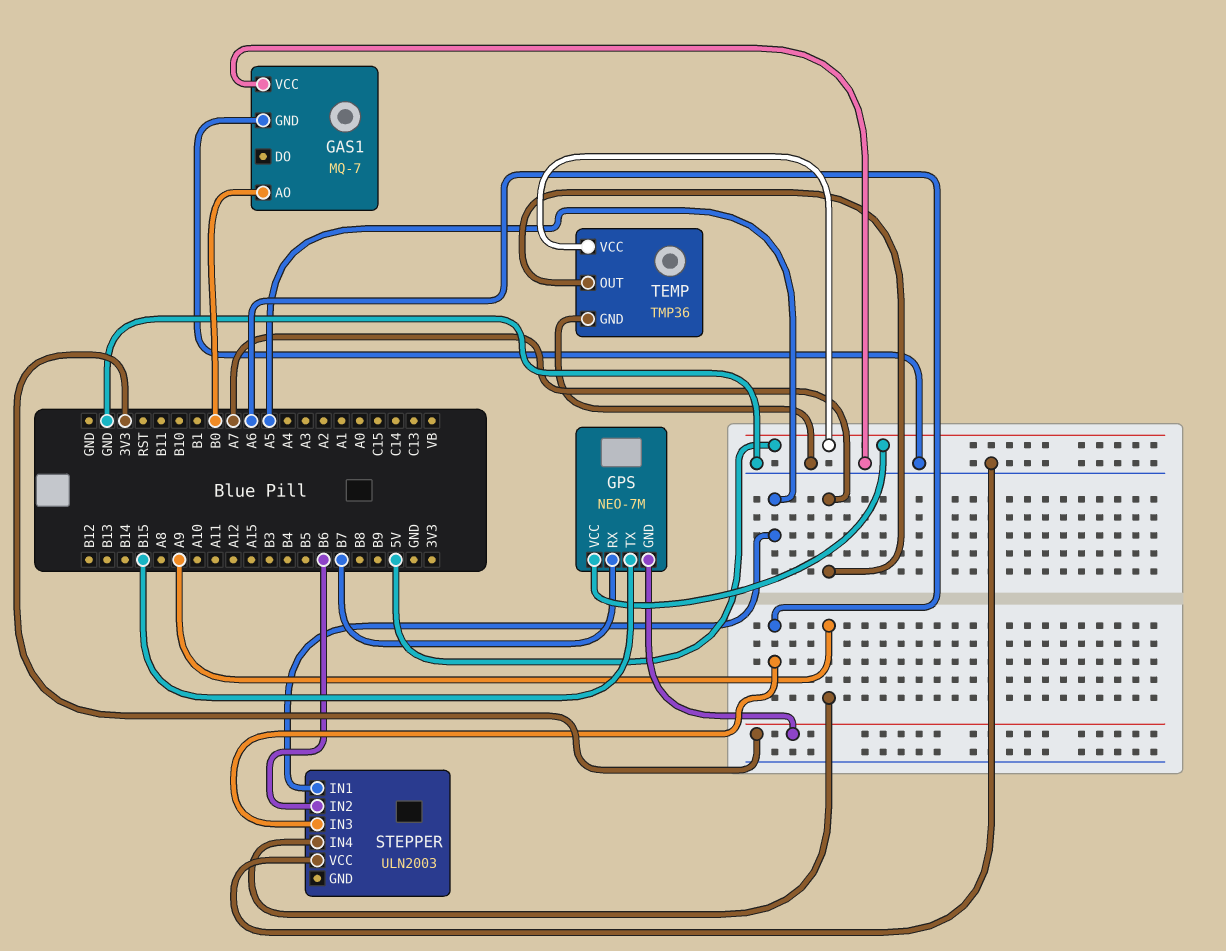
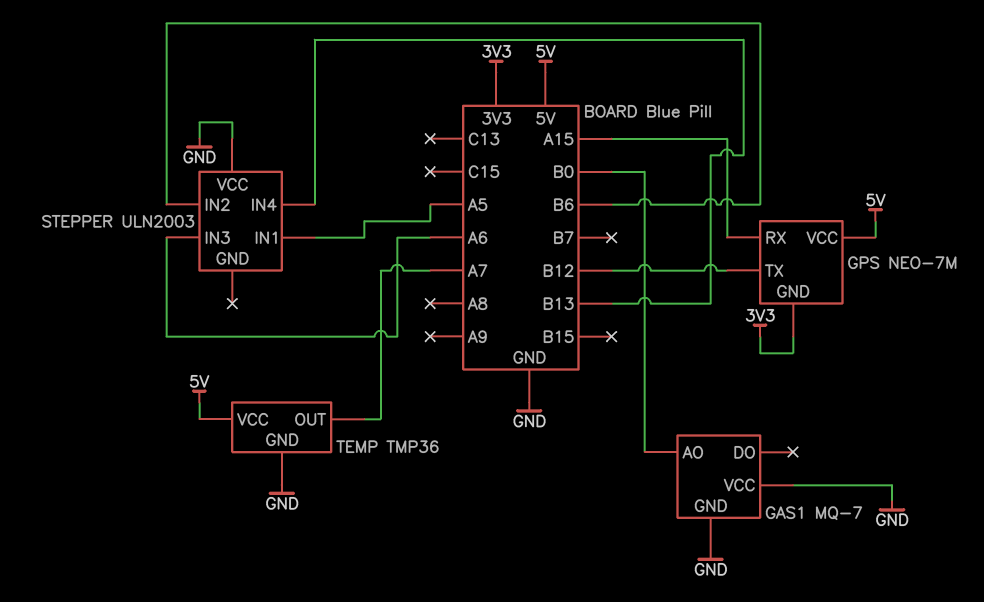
GPS pin RX: B7 -> A15
GPS pin TX: B15 -> B12
STEPPER pin IN4: A9 -> B13

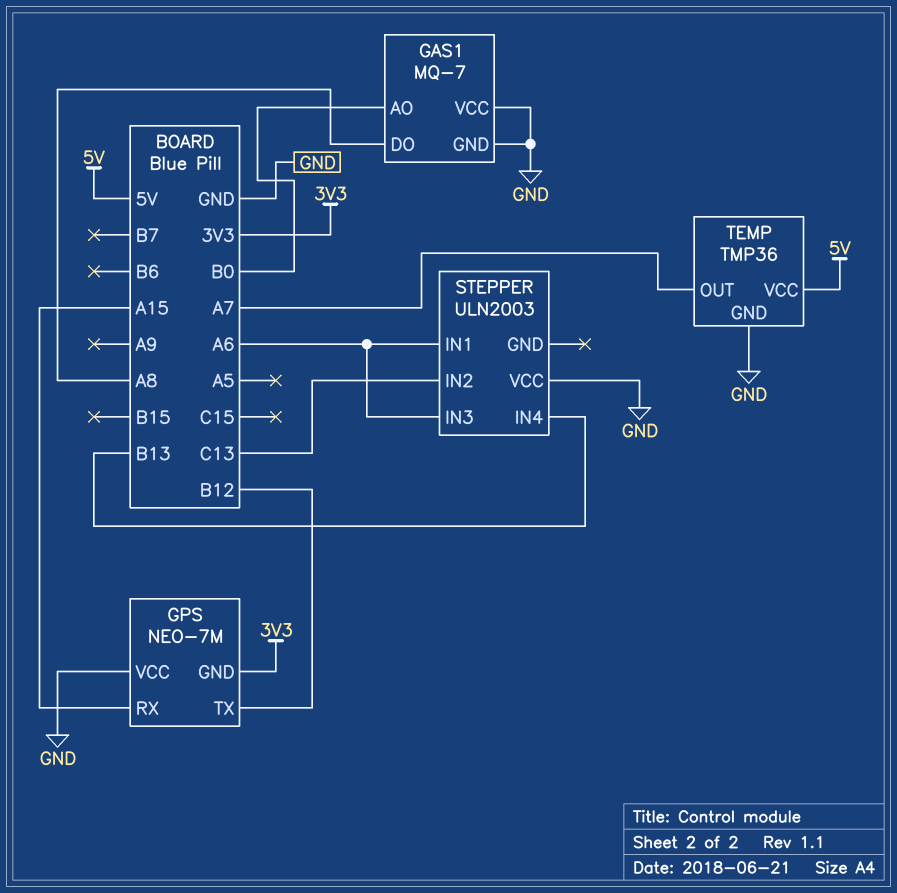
GAS1 pin DO: none -> A8
GPS pin VCC: 5V -> GND
STEPPER pin IN1: A5 -> A6
STEPPER pin IN2: B6 -> C13

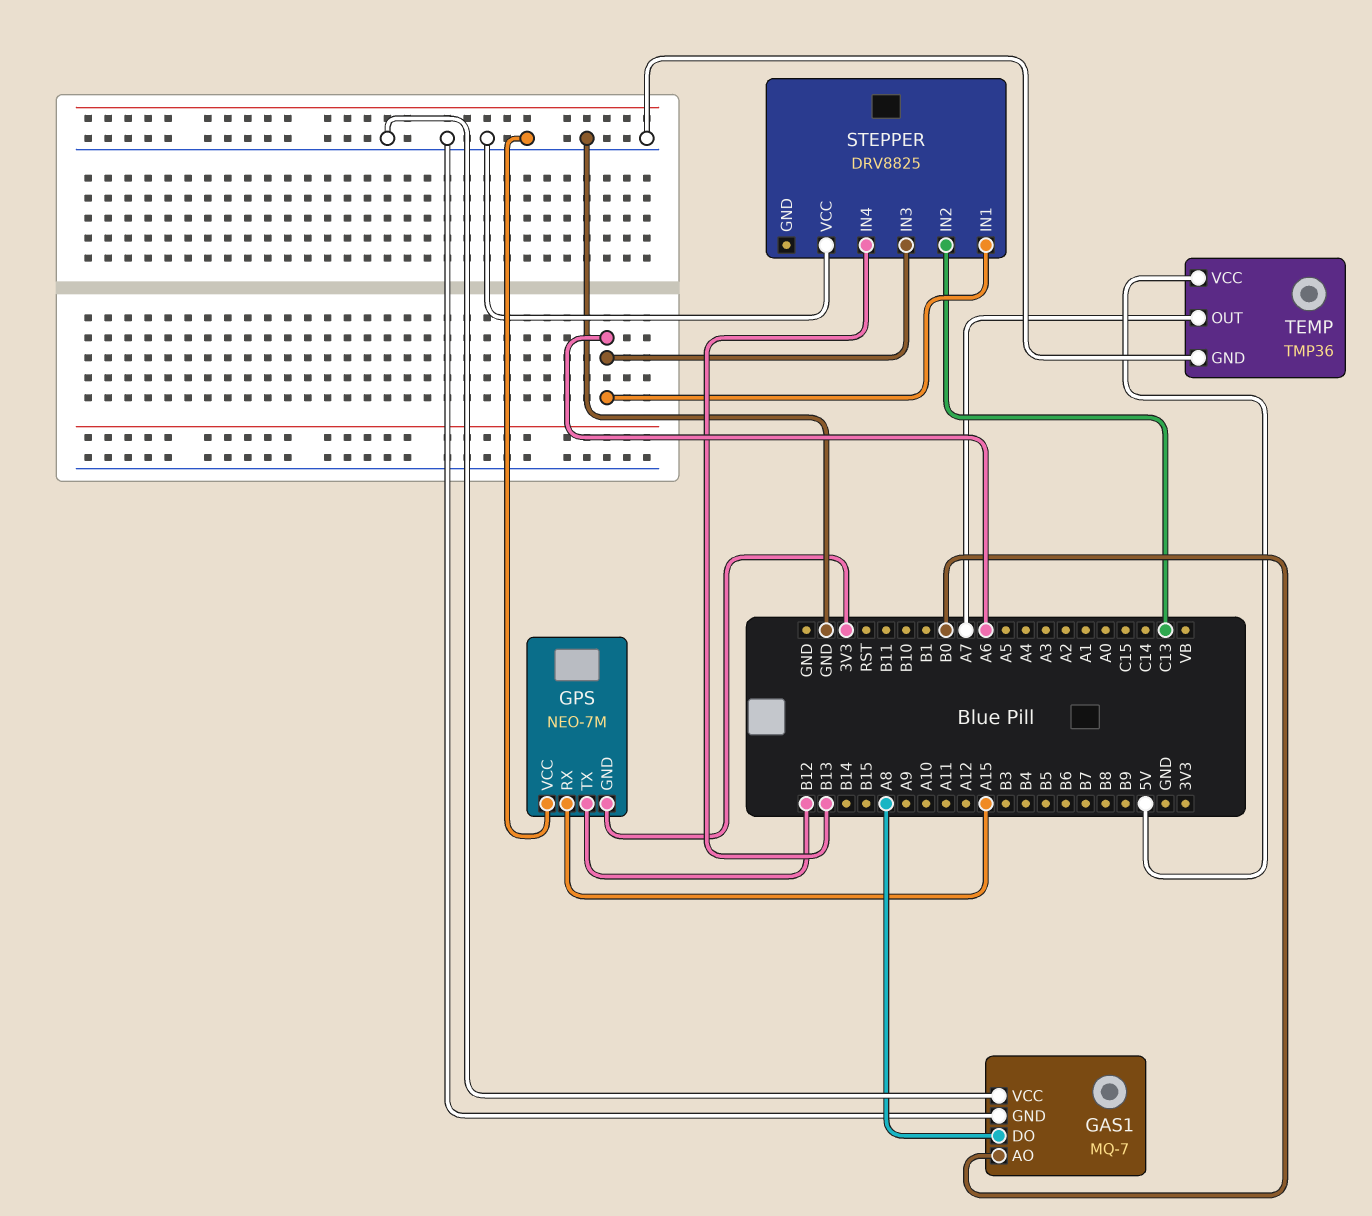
STEPPER: ULN2003 -> DRV8825

